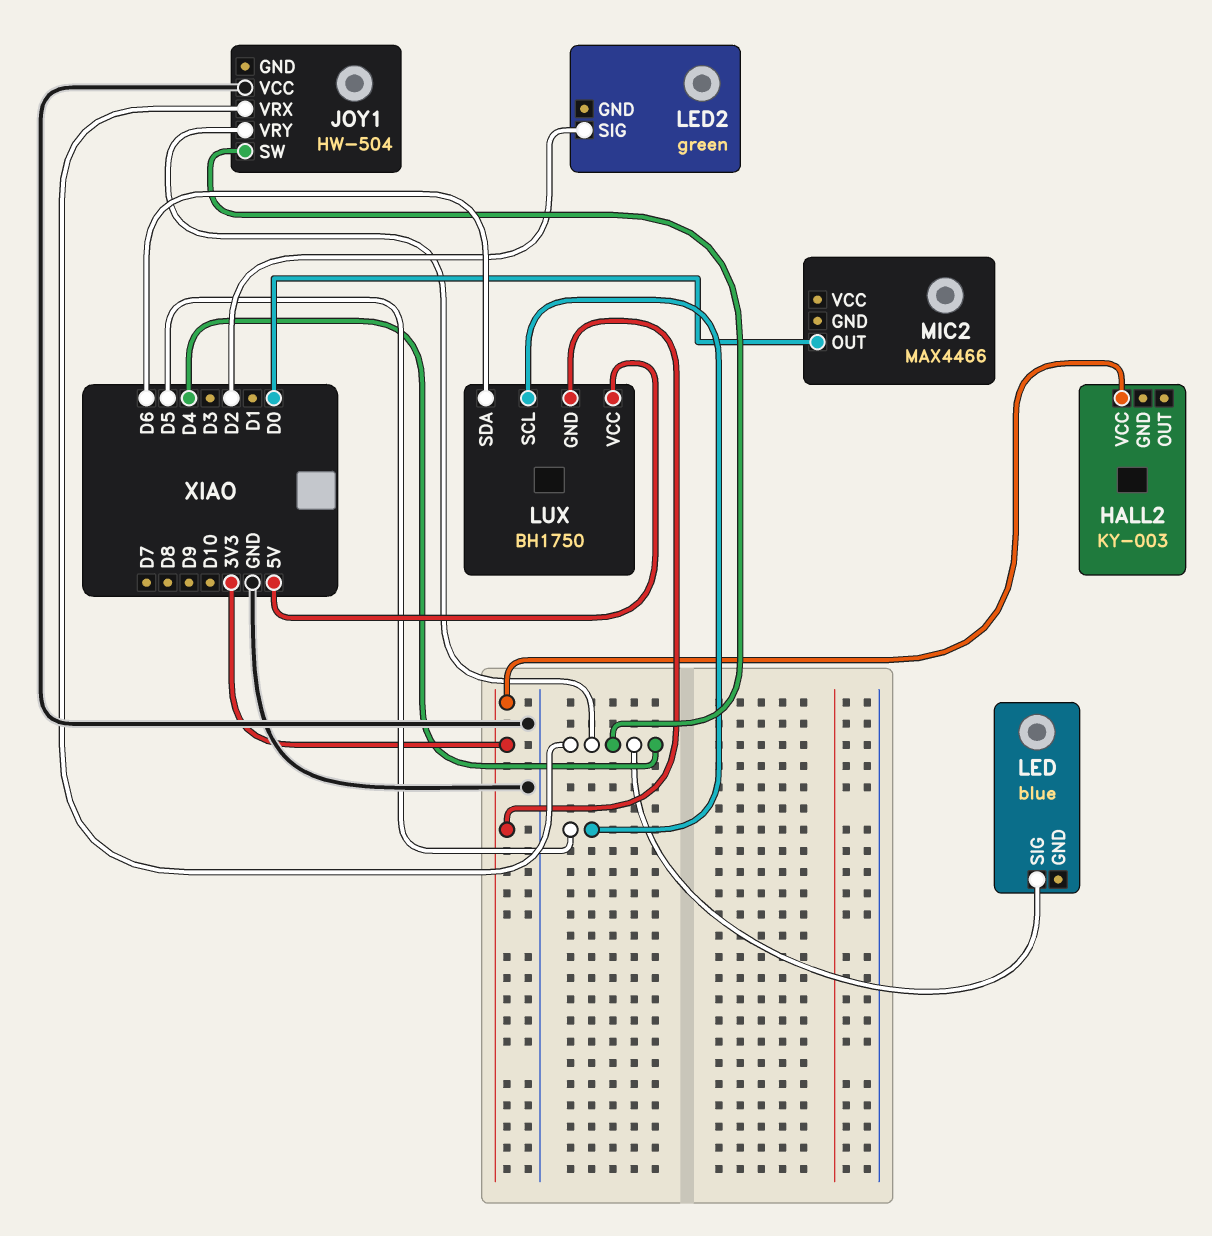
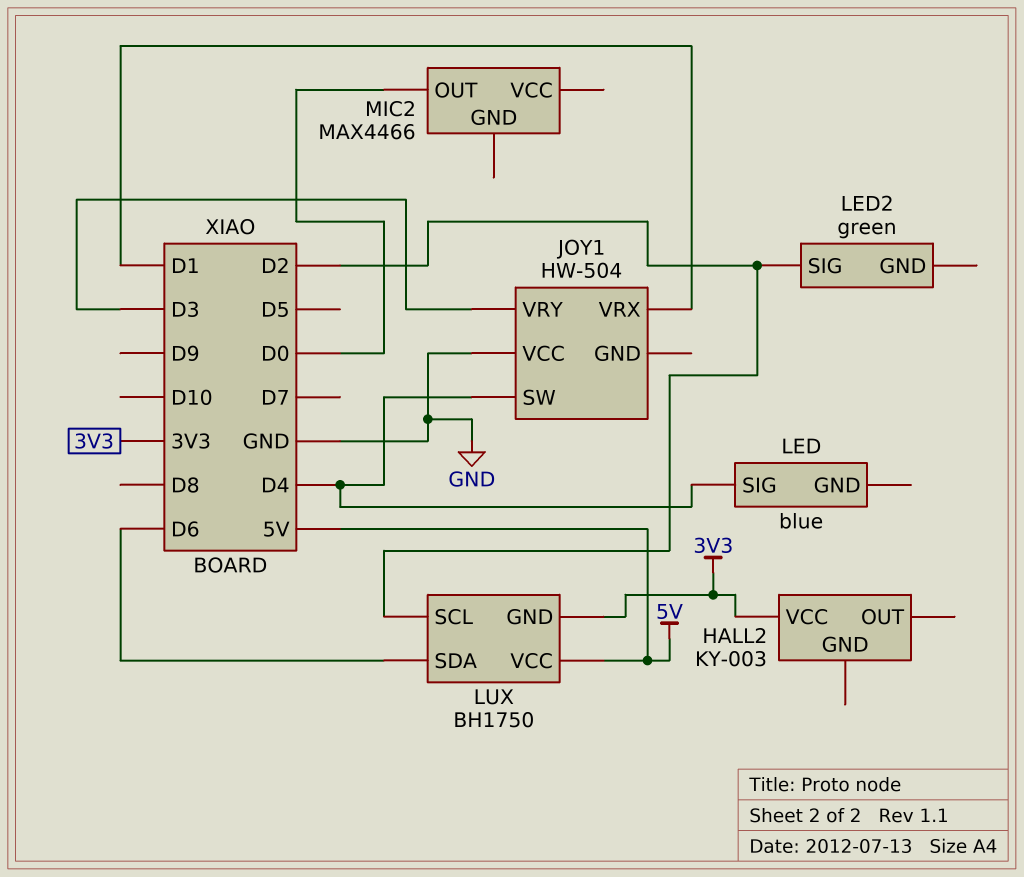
JOY1 pin VRX: D4 -> D1
JOY1 pin VRY: D4 -> D3
LUX pin SCL: D5 -> D2

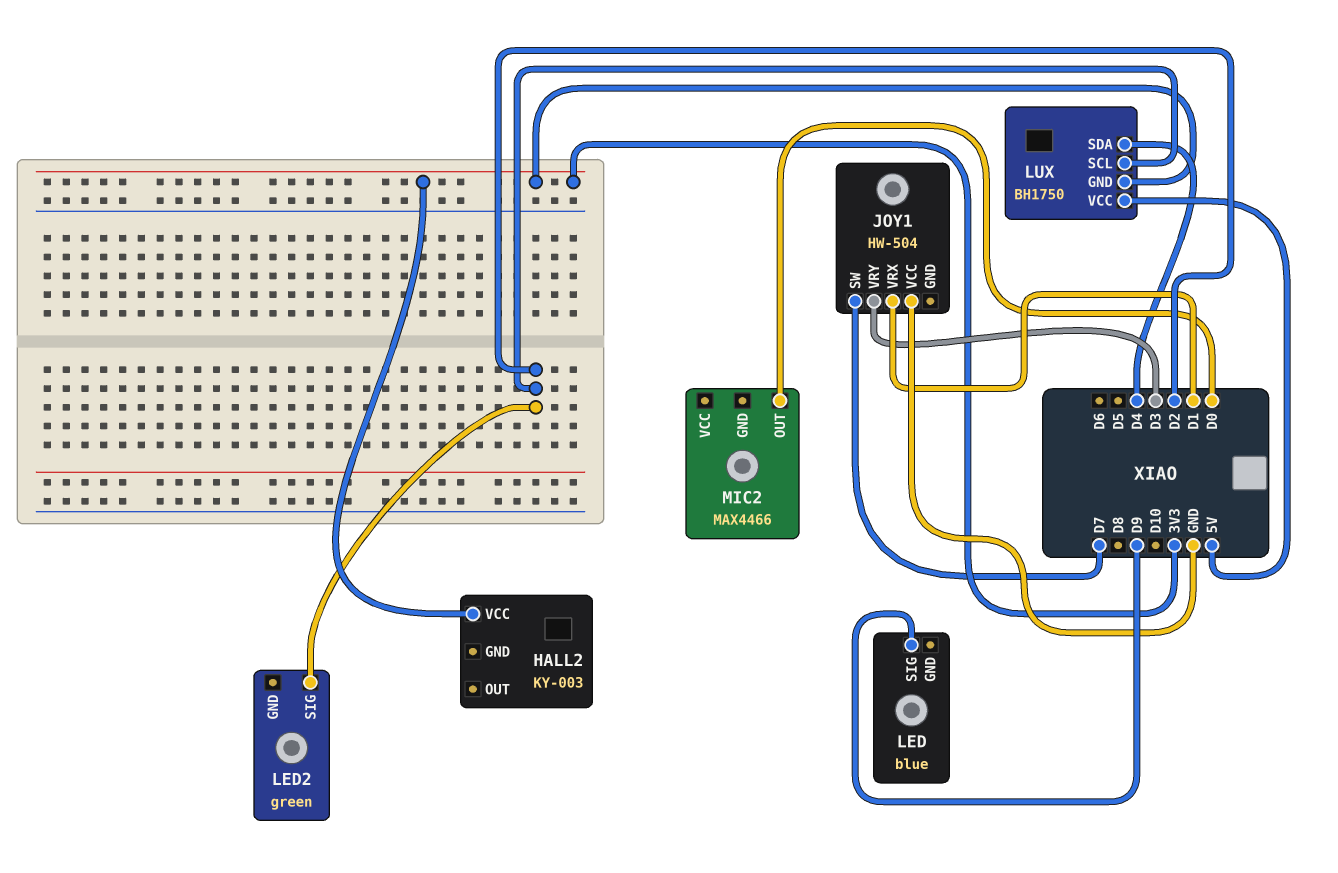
JOY1 pin SW: D4 -> D7
LED pin SIG: D4 -> D9
LUX pin SDA: D6 -> D4

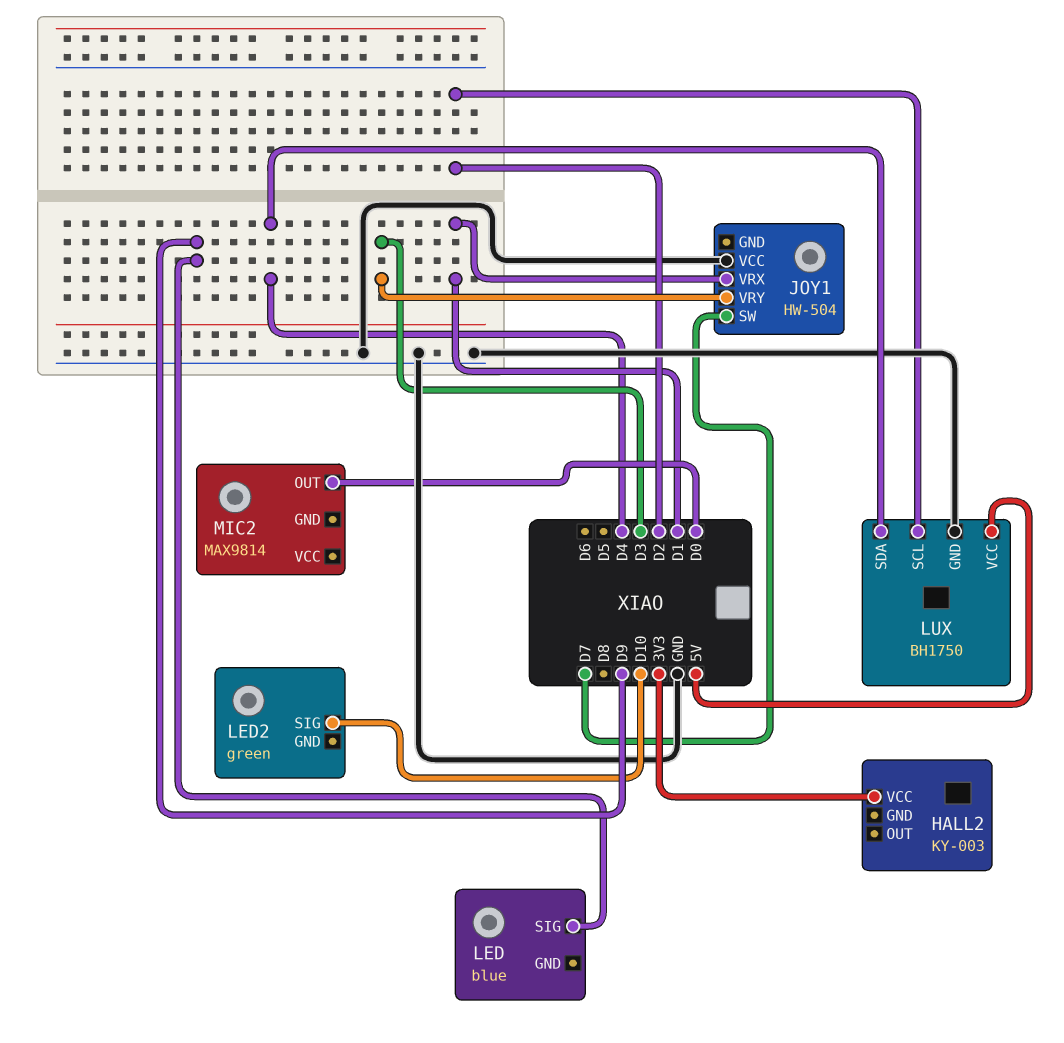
LED2 pin SIG: D2 -> D10
LUX pin GND: 3V3 -> GND
MIC2: MAX4466 -> MAX9814

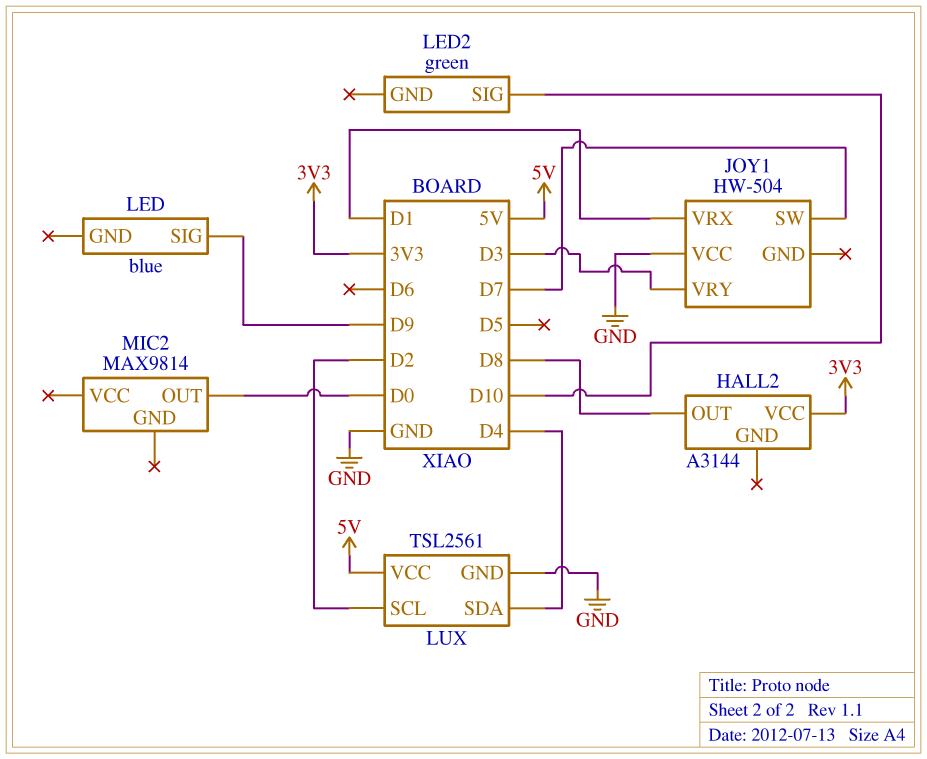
HALL2: KY-003 -> A3144
HALL2 pin OUT: none -> D8
LUX: BH1750 -> TSL2561

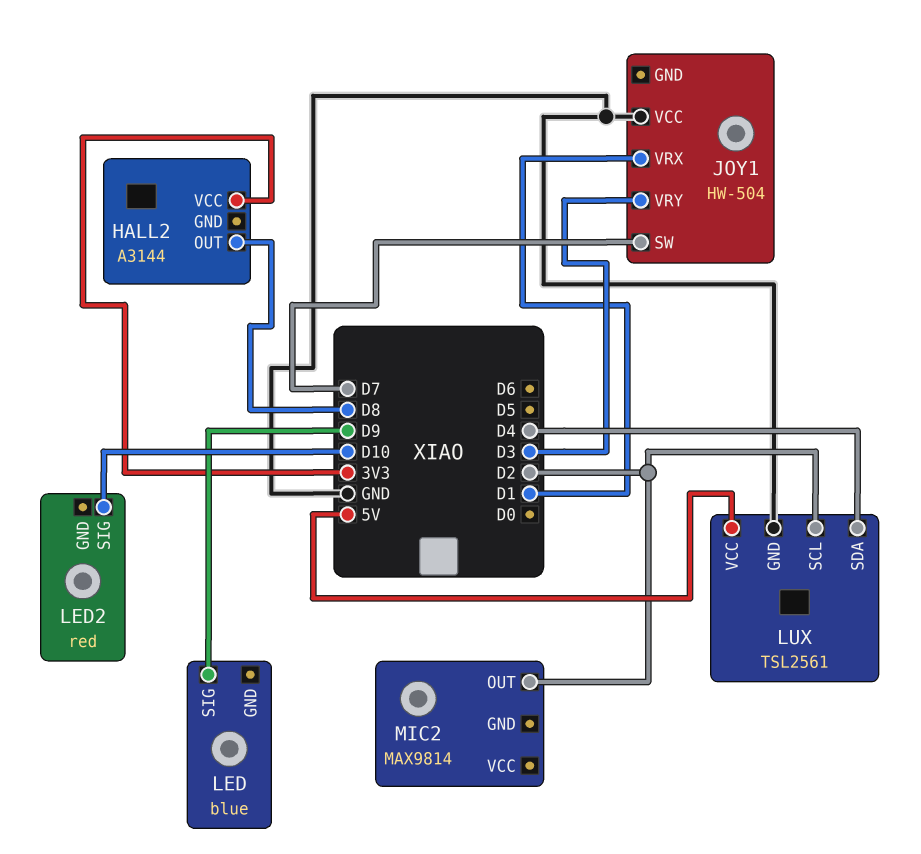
LED2: green -> red
MIC2 pin OUT: D0 -> D2

